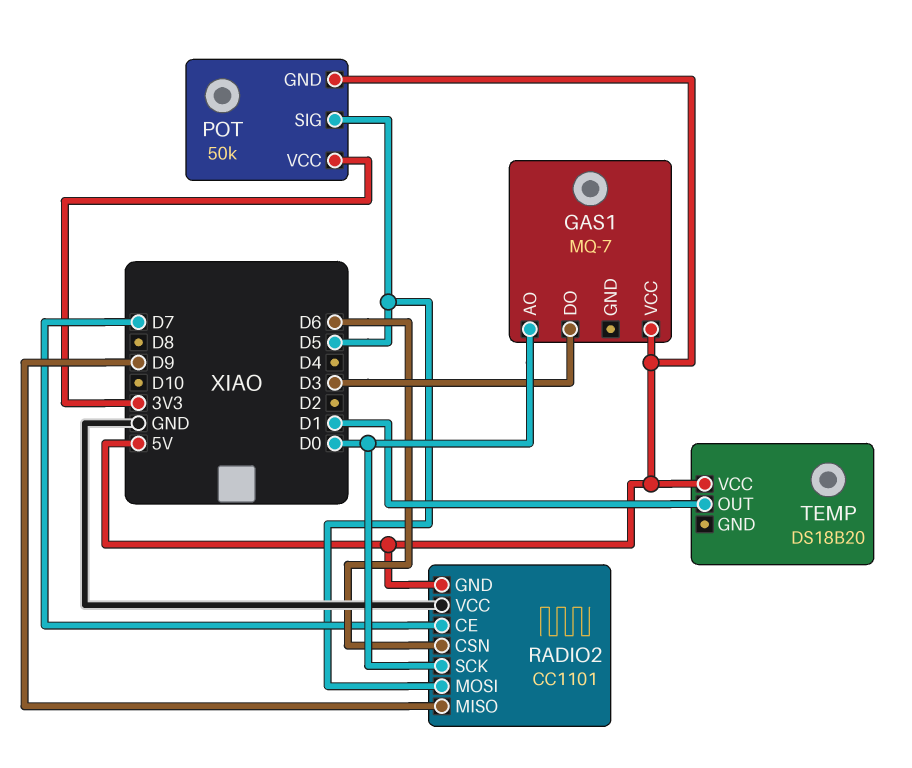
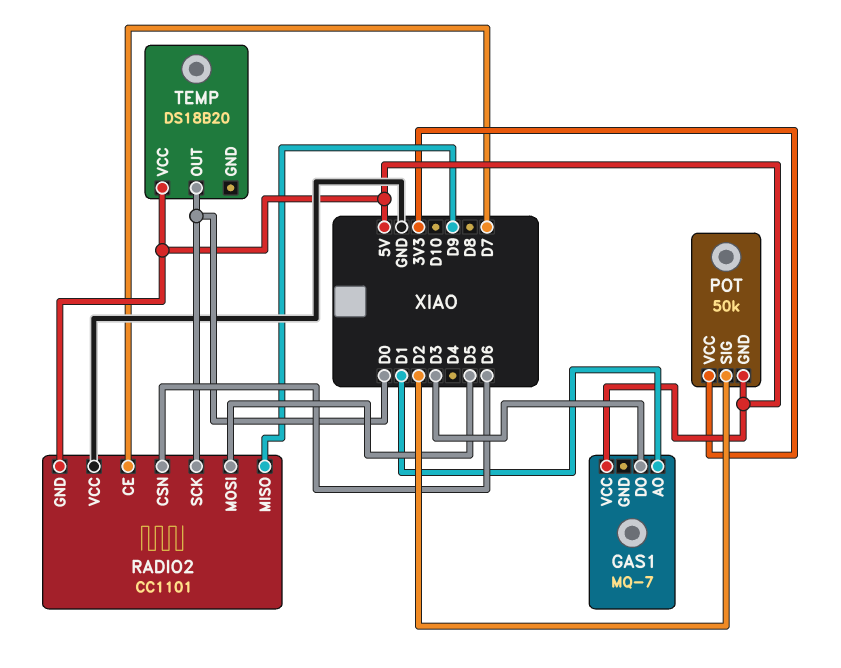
GAS1 pin AO: D0 -> D1
POT pin SIG: D5 -> D2
TEMP pin OUT: D1 -> D0

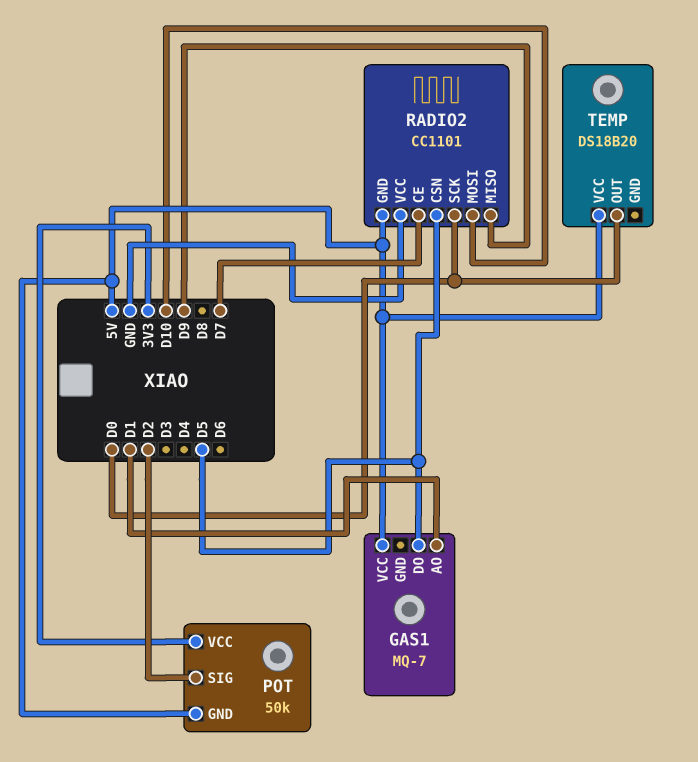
GAS1 pin DO: D3 -> D5
RADIO2 pin CSN: D6 -> D5
RADIO2 pin MOSI: D5 -> D10

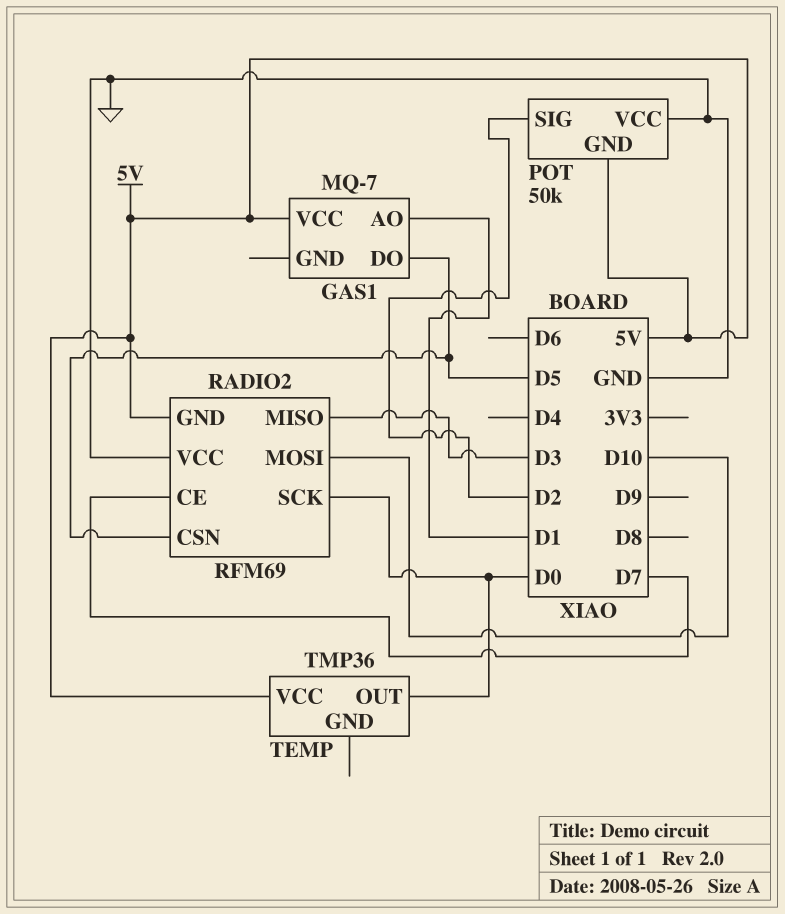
POT pin VCC: 3V3 -> GND
RADIO2: CC1101 -> RFM69
RADIO2 pin MISO: D9 -> D3
TEMP: DS18B20 -> TMP36

